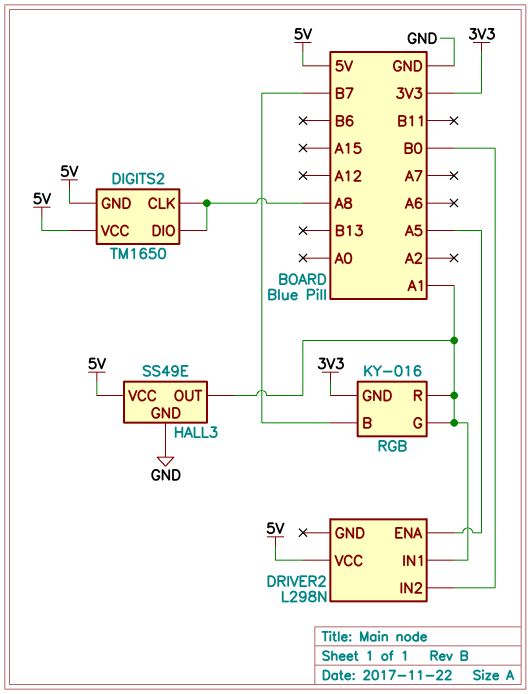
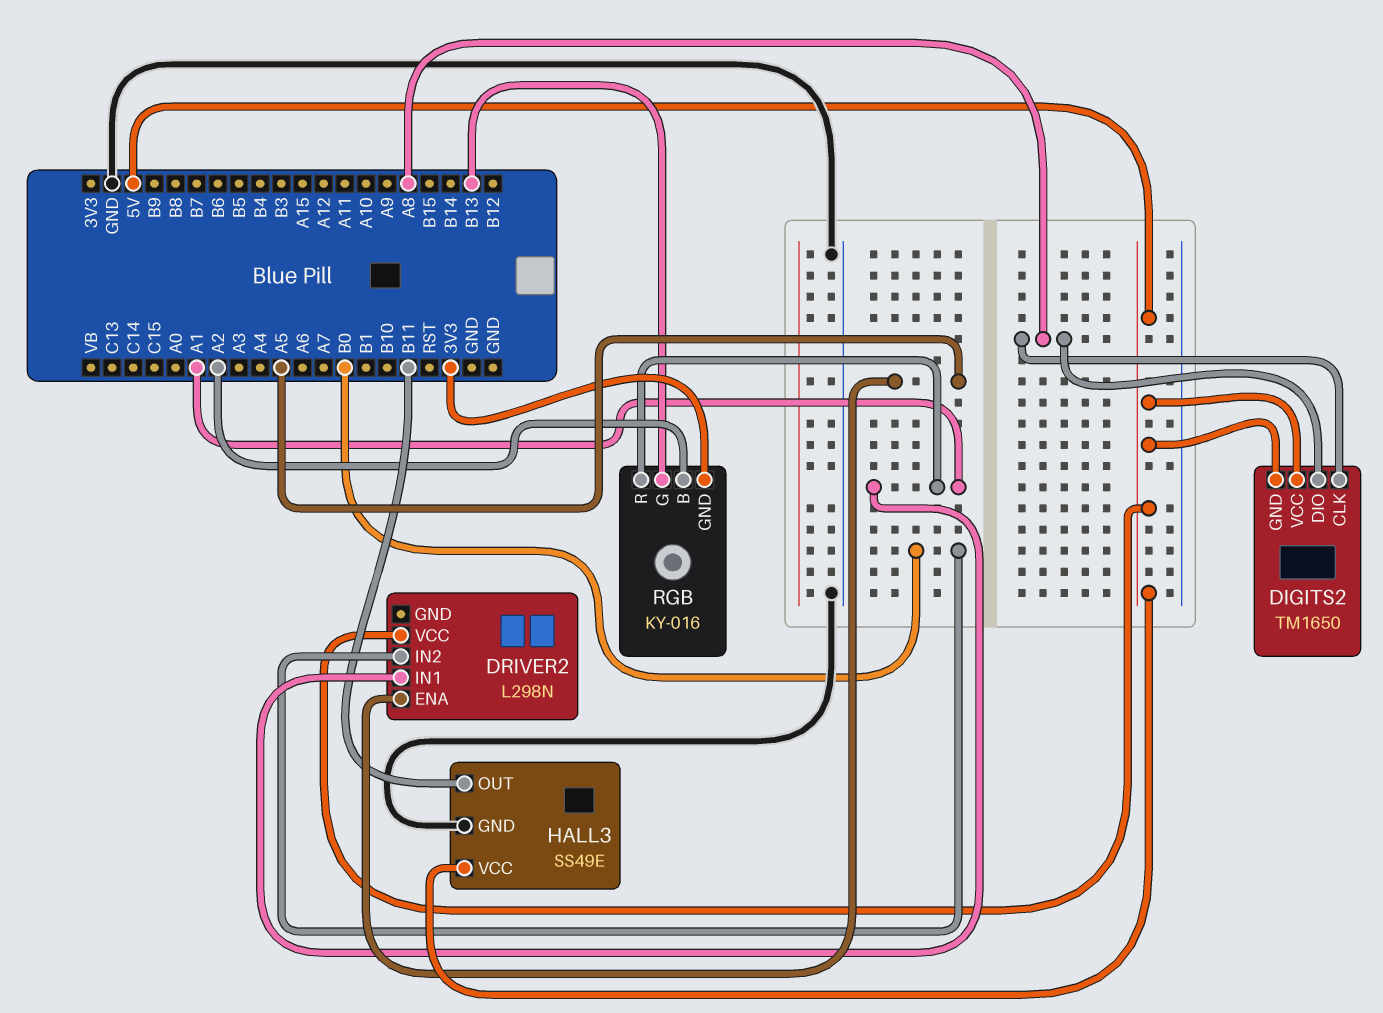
HALL3 pin OUT: A1 -> B11
RGB pin B: B7 -> A2
RGB pin G: A1 -> B13

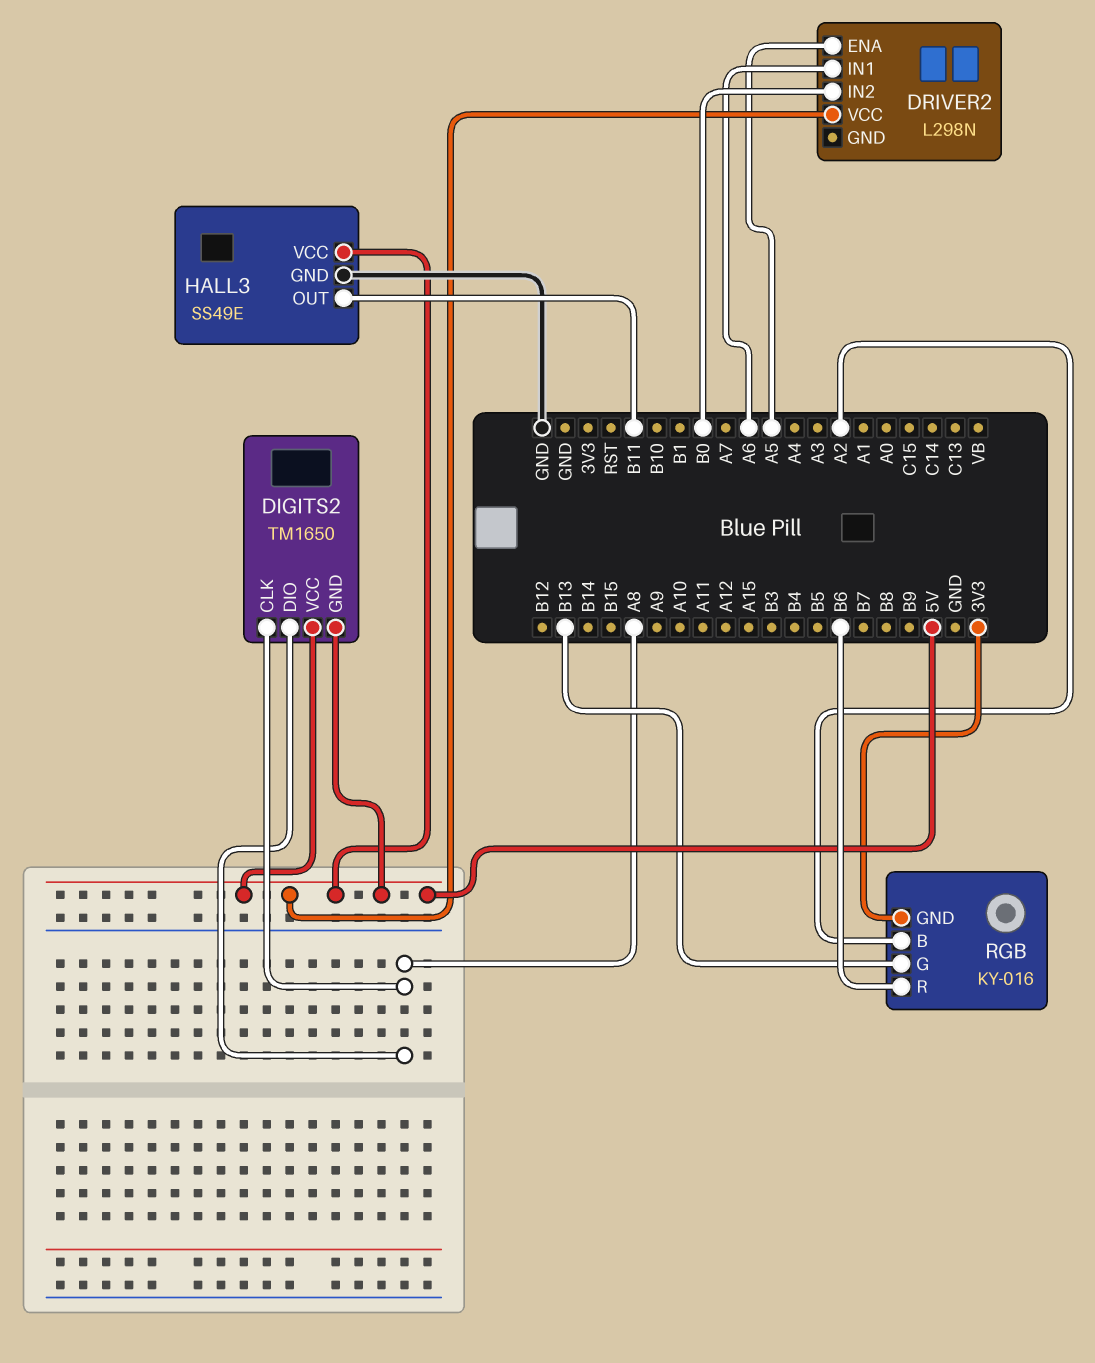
DRIVER2 pin IN1: A1 -> A6
RGB pin R: A1 -> B6

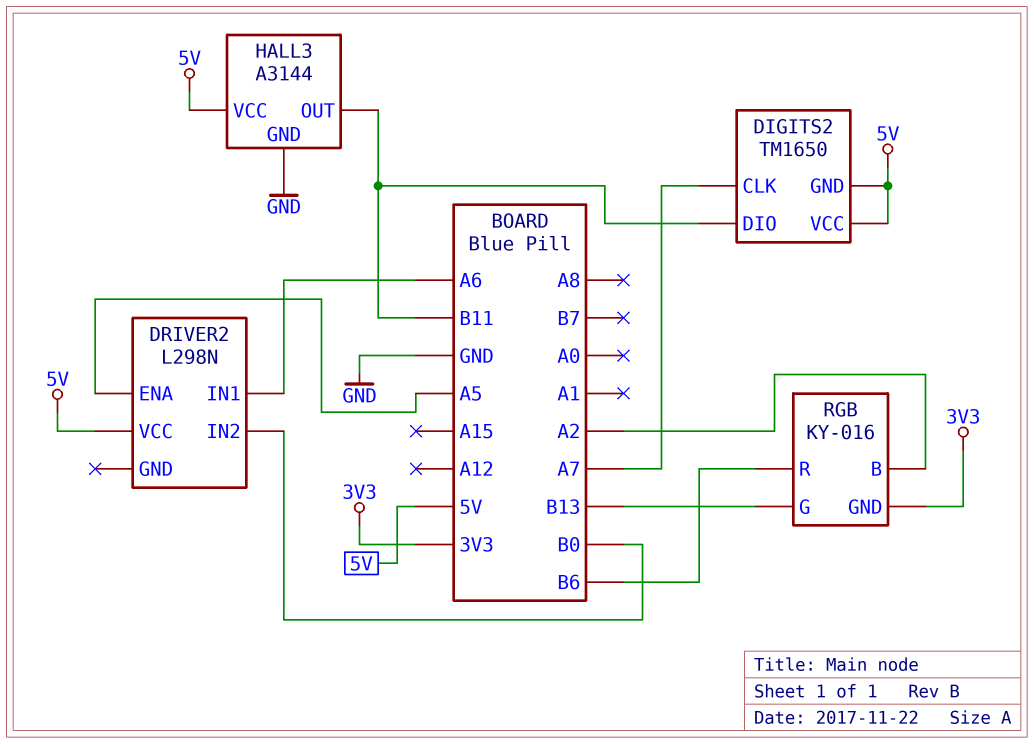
DIGITS2 pin CLK: A8 -> A7
DIGITS2 pin DIO: A8 -> B11
HALL3: SS49E -> A3144

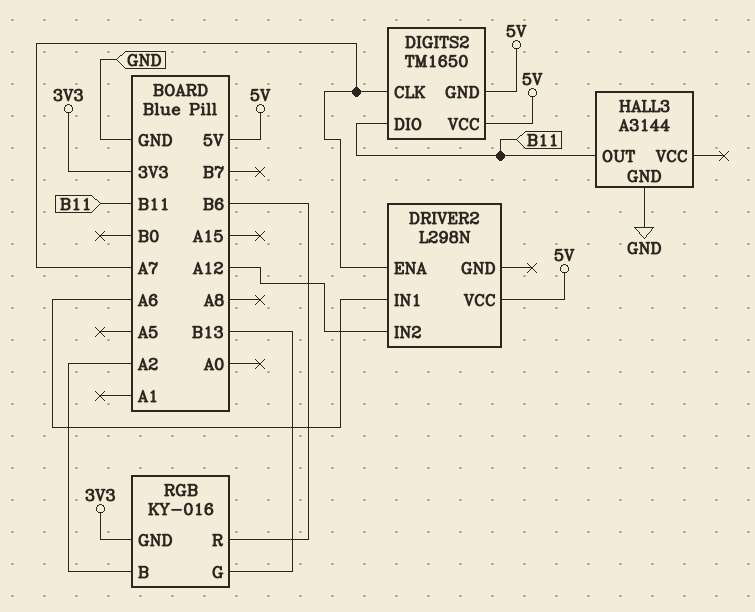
DRIVER2 pin ENA: A5 -> A7
DRIVER2 pin IN2: B0 -> A12
HALL3 pin VCC: 5V -> none

